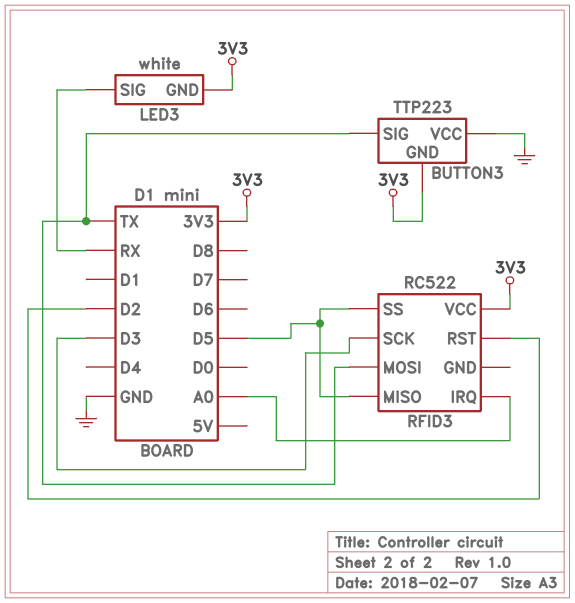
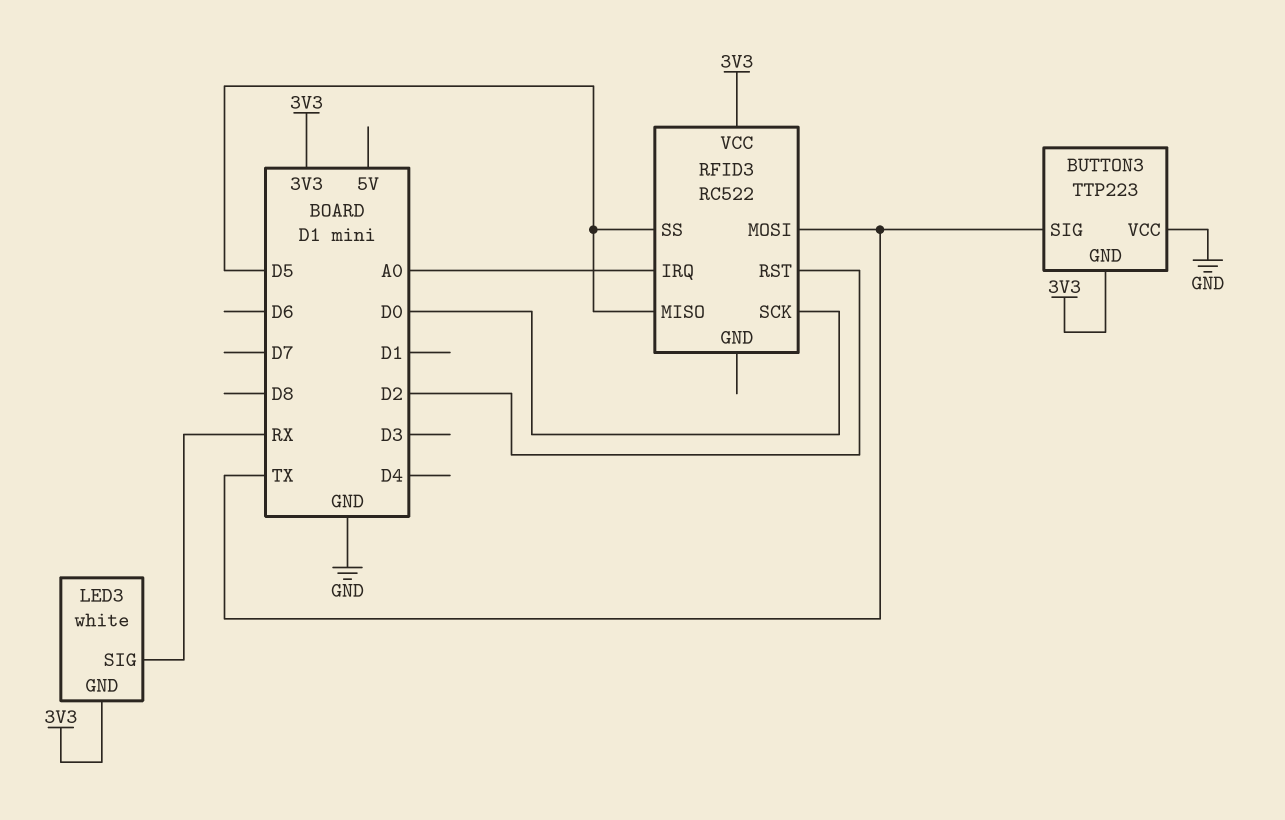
RFID3 pin SCK: D3 -> D0

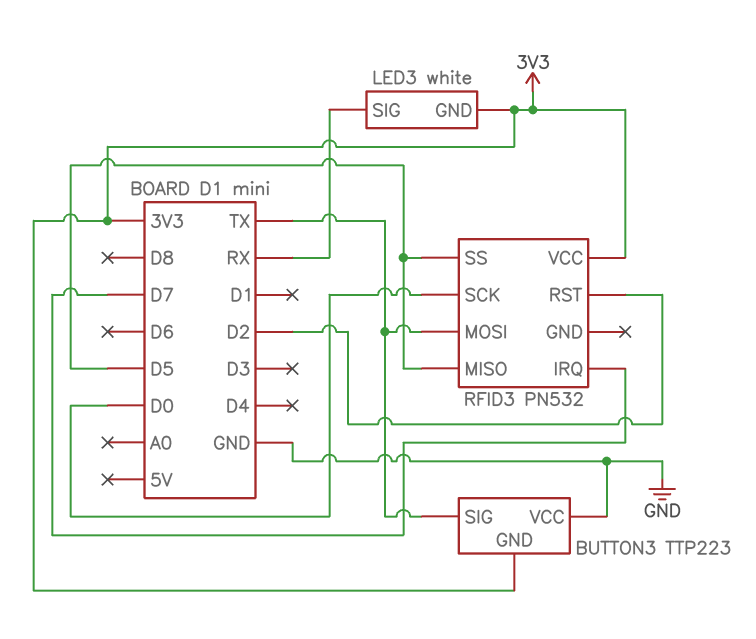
RFID3: RC522 -> PN532
RFID3 pin IRQ: A0 -> D7

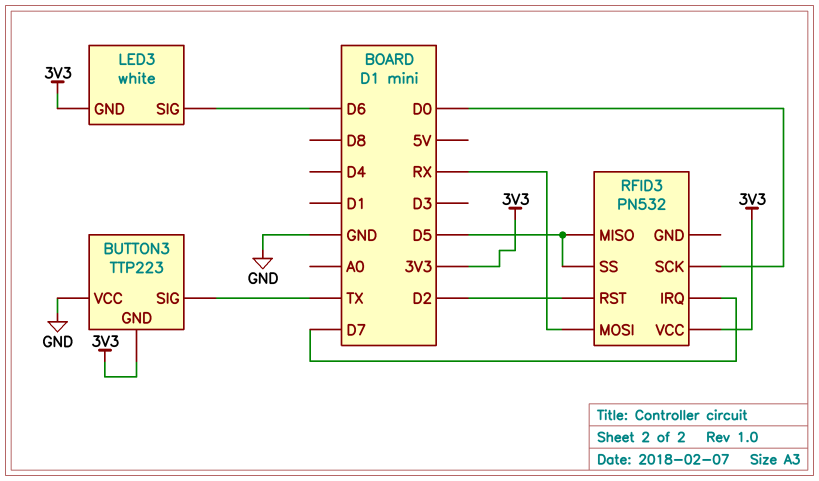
LED3 pin SIG: RX -> D6
RFID3 pin MOSI: TX -> RX

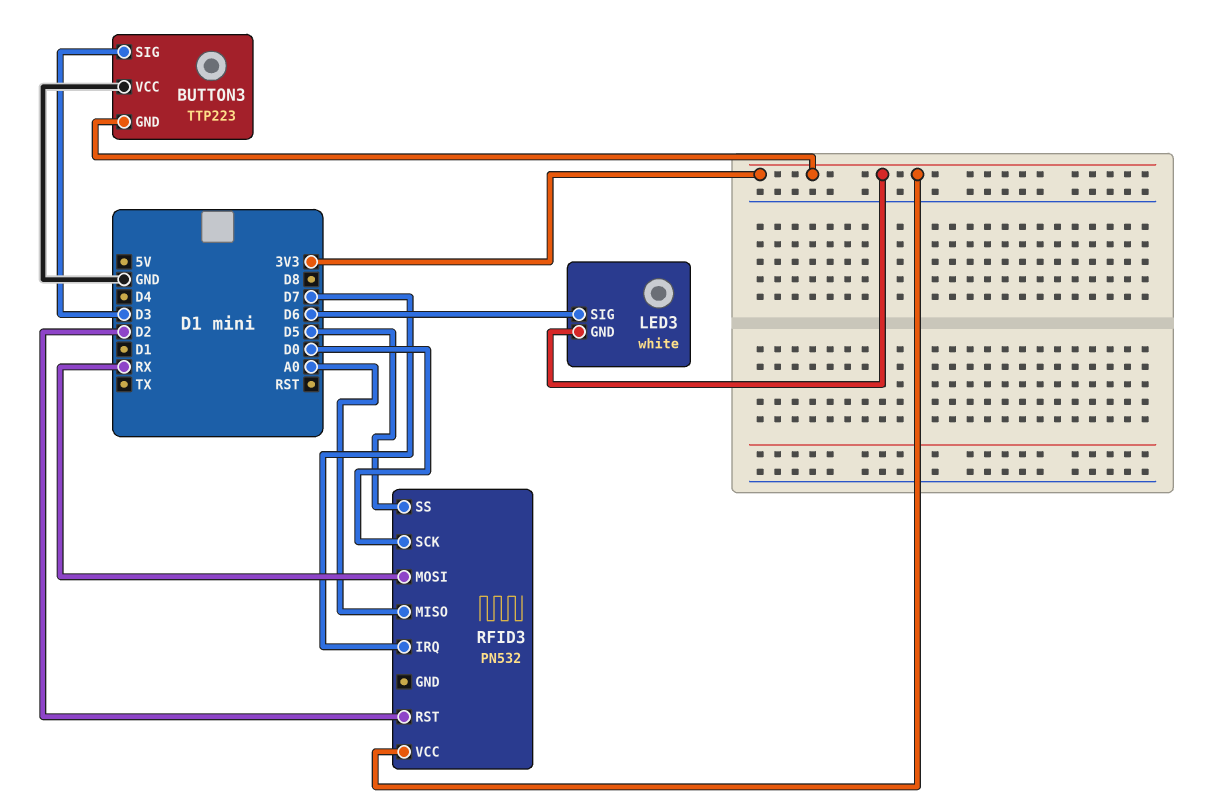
BUTTON3 pin SIG: TX -> D3
RFID3 pin MISO: D5 -> A0

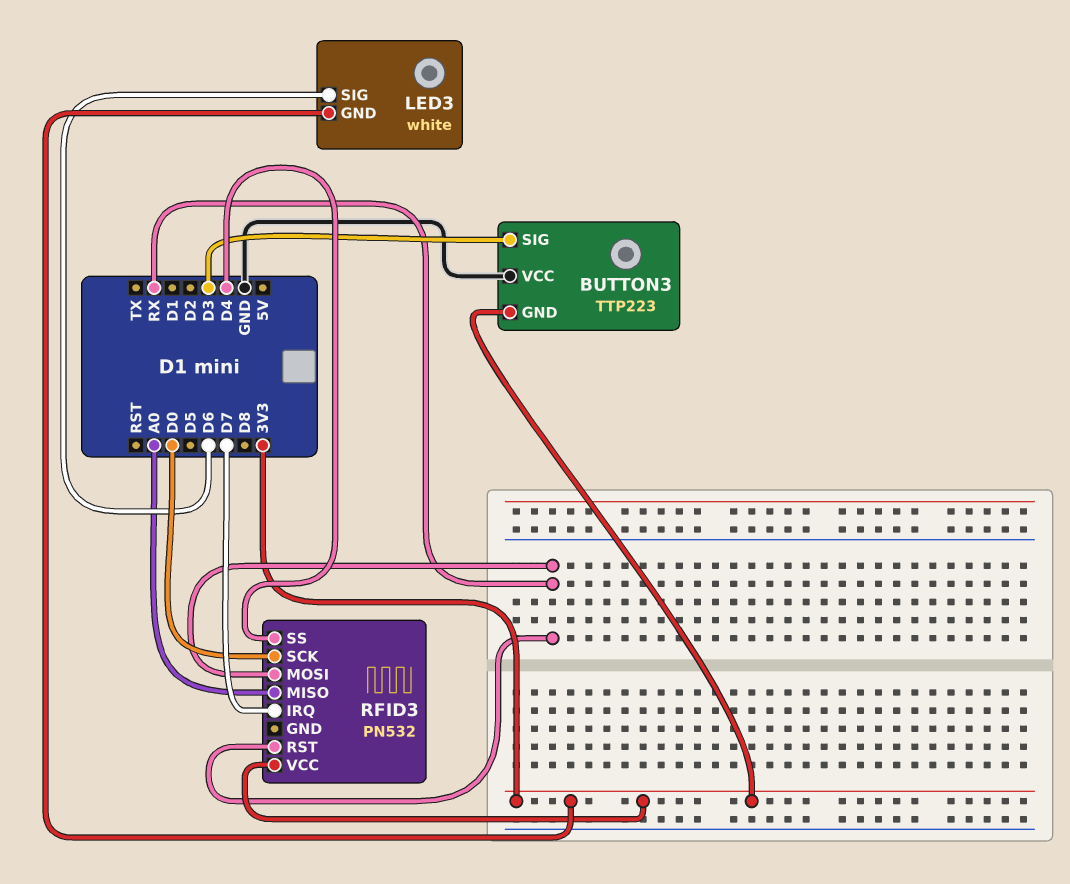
RFID3 pin RST: D2 -> RX
RFID3 pin SS: D5 -> D4

